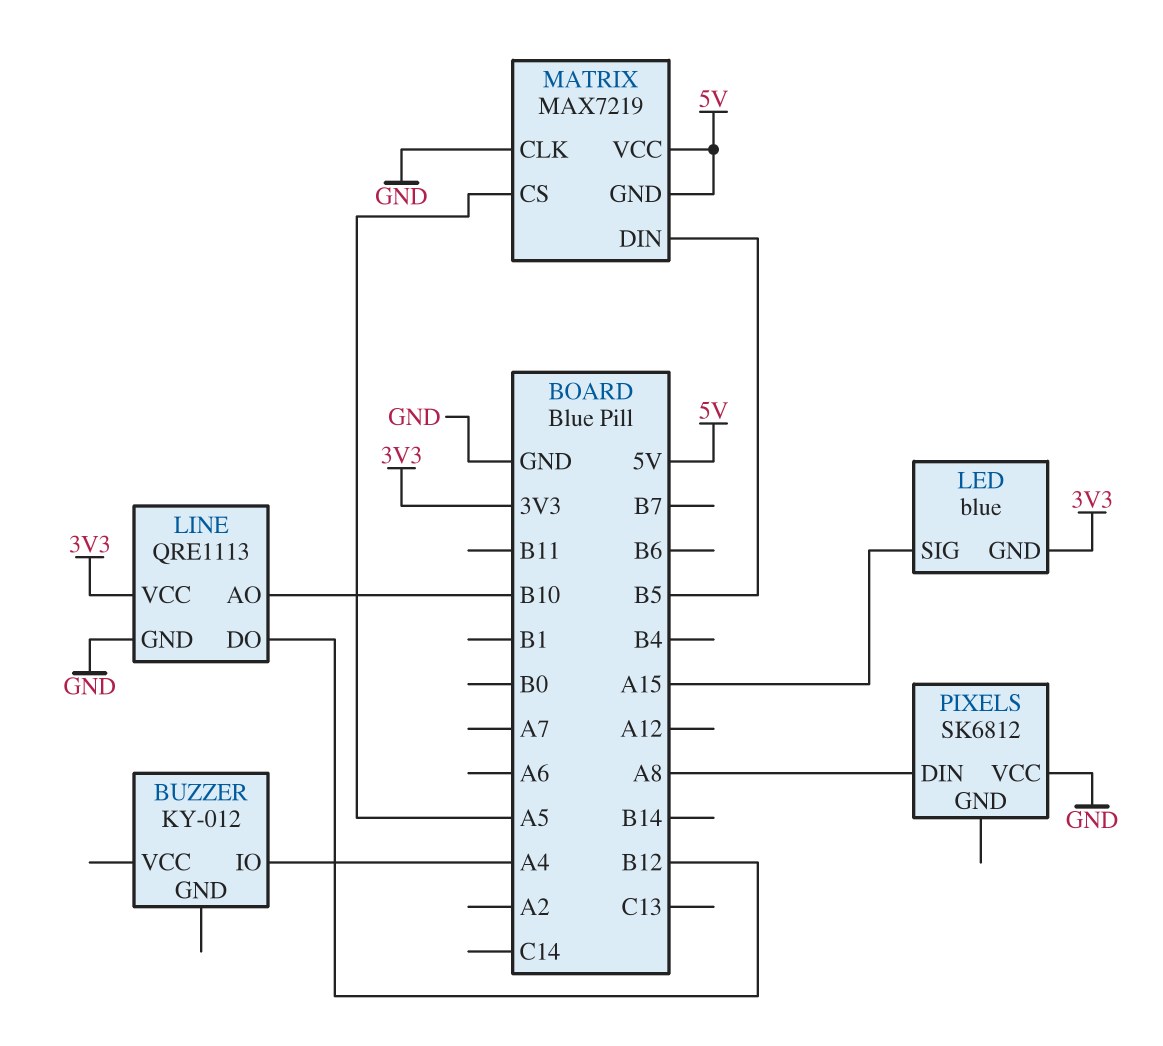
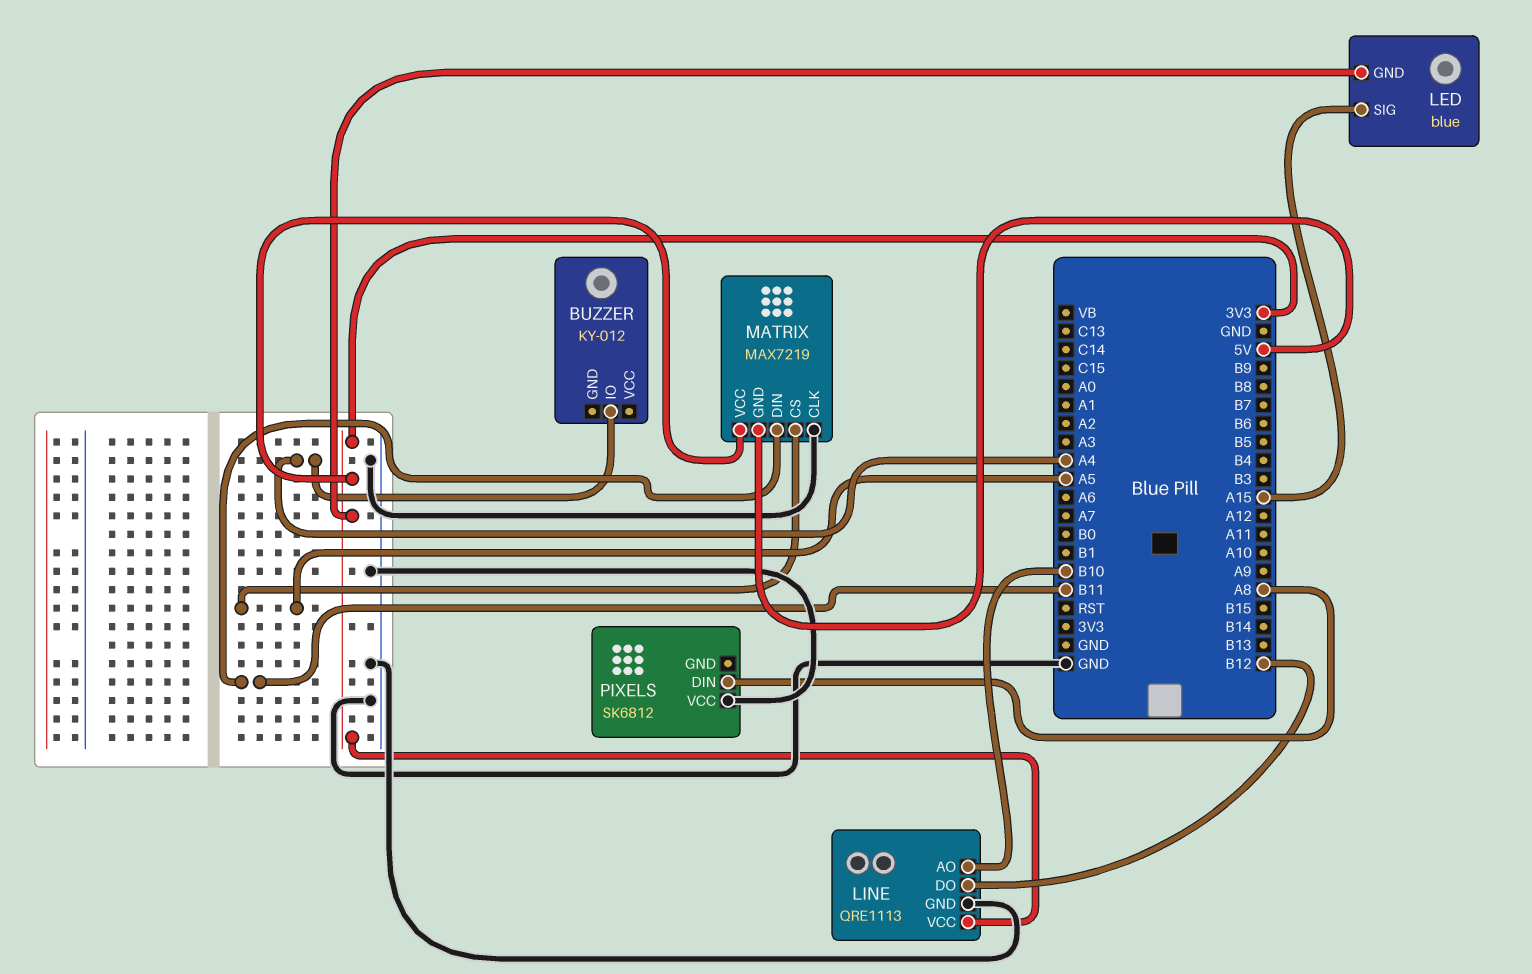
MATRIX pin DIN: B5 -> B11
MATRIX pin VCC: 5V -> 3V3

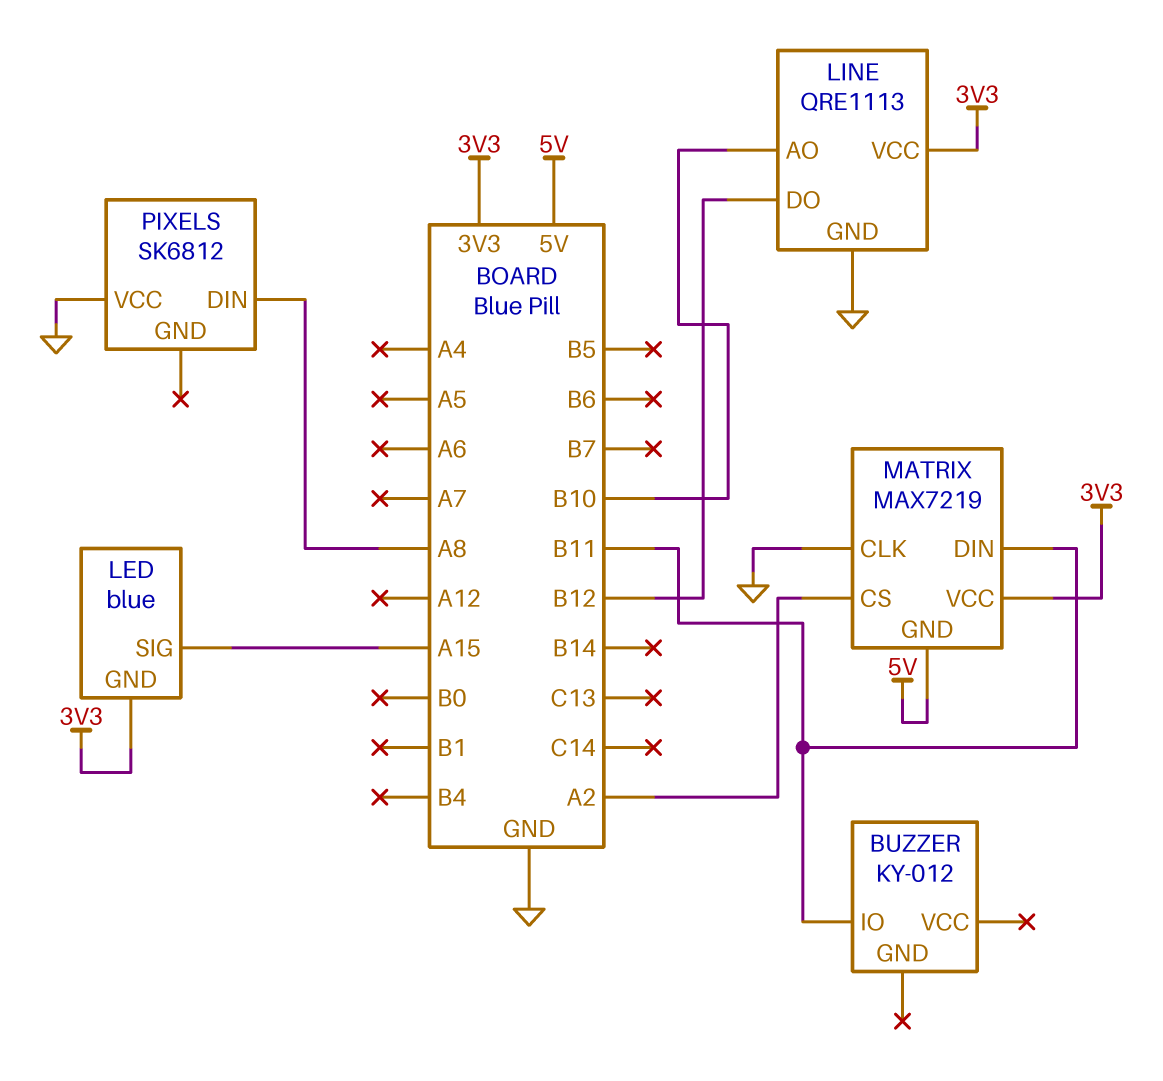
BUZZER pin IO: A4 -> B11
MATRIX pin CS: A5 -> A2

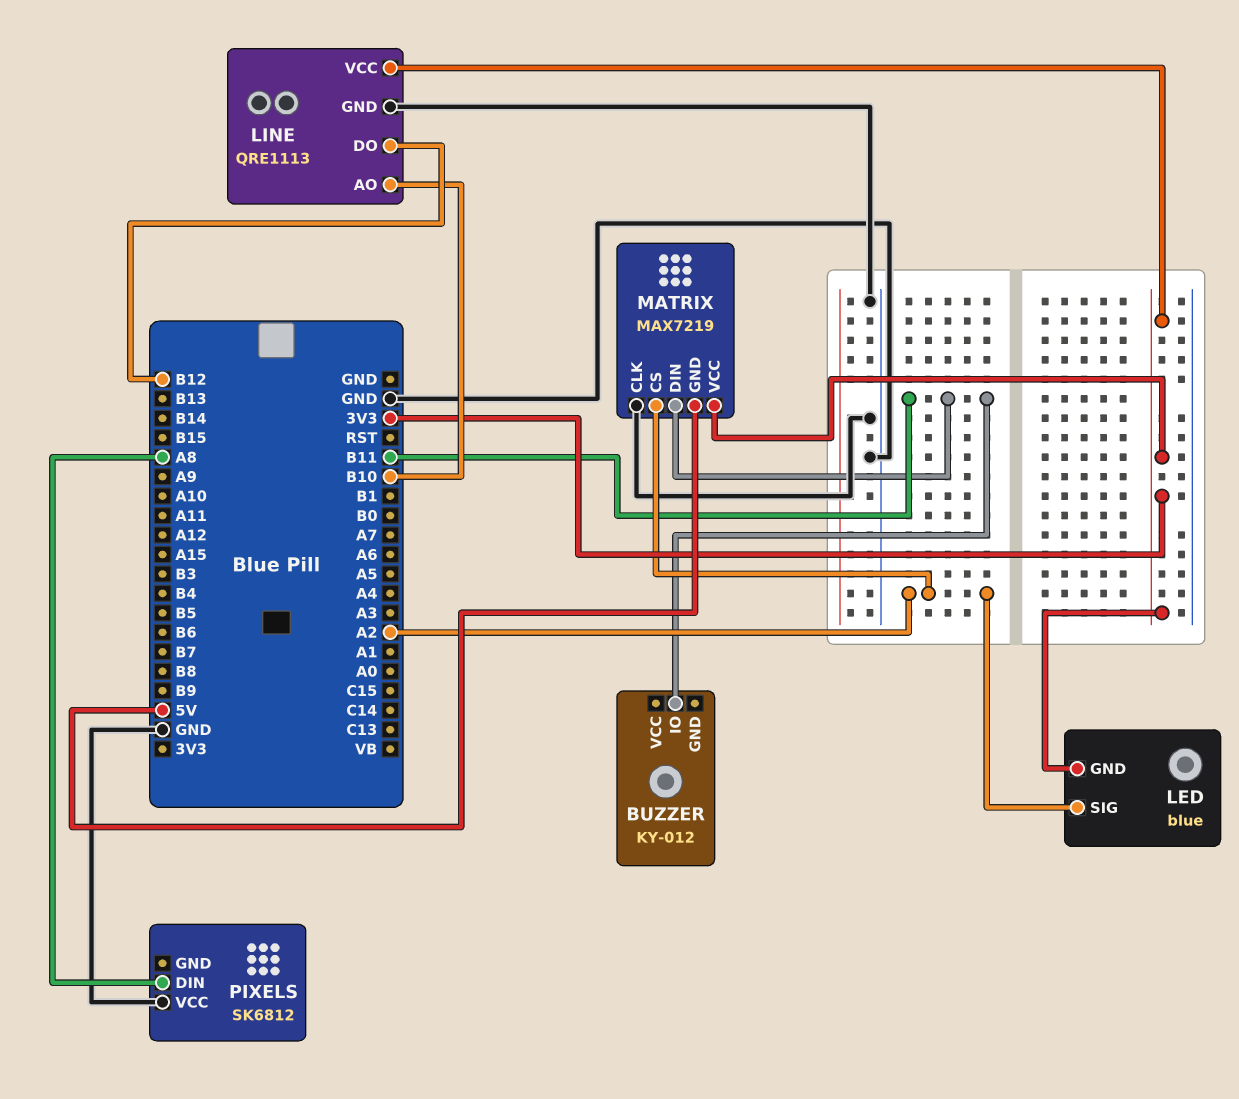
LED pin SIG: A15 -> A2

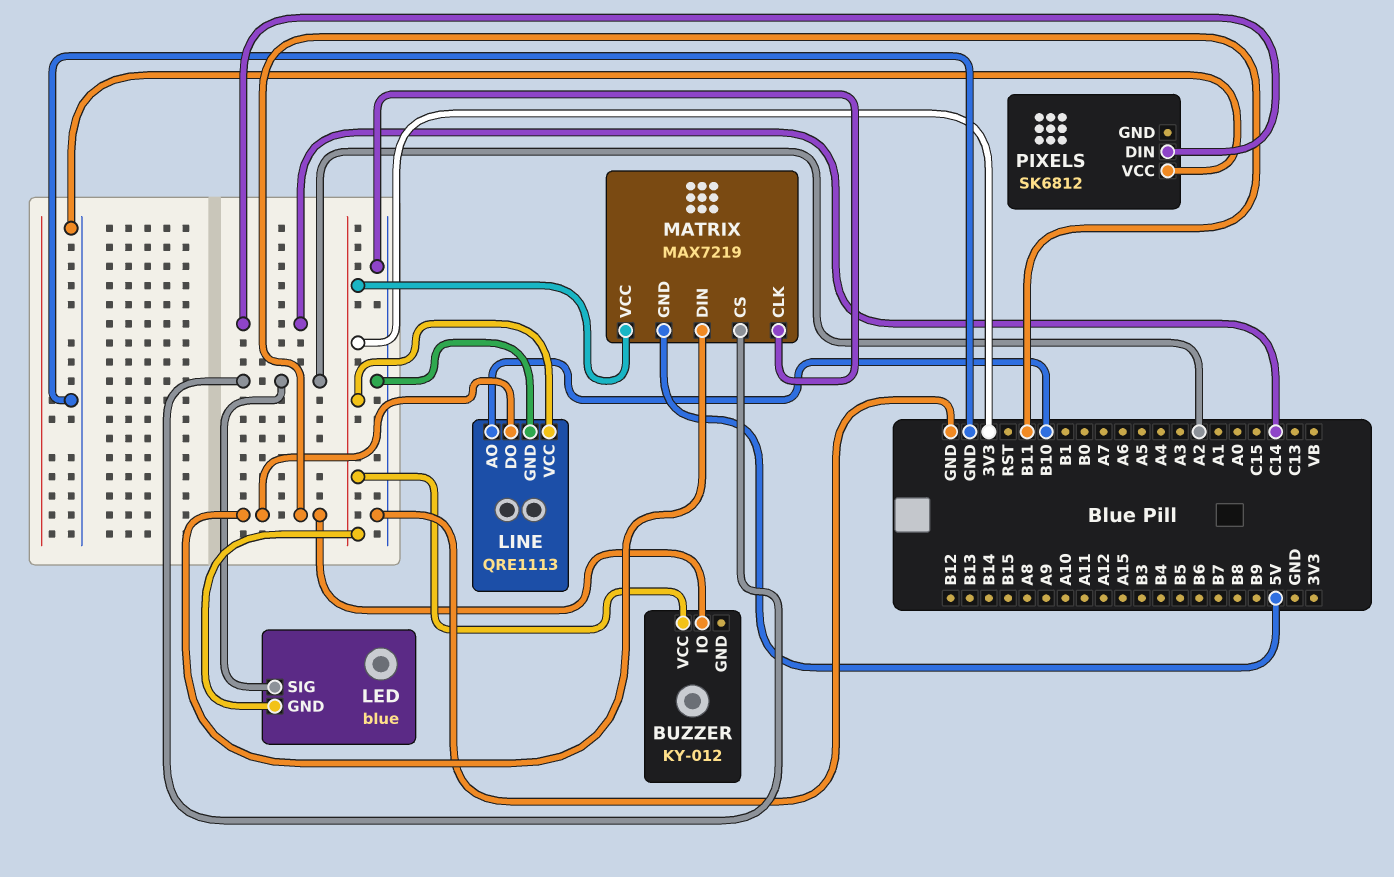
BUZZER pin VCC: none -> 3V3
LINE pin DO: B12 -> B11
PIXELS pin DIN: A8 -> C14

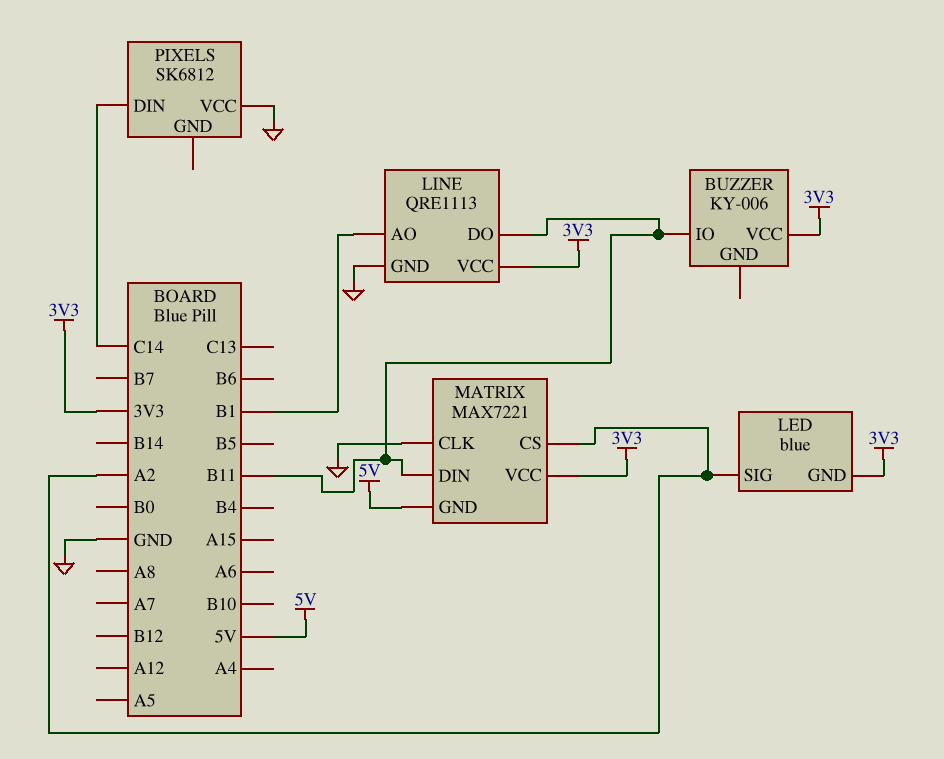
BUZZER: KY-012 -> KY-006
LINE pin AO: B10 -> B1
MATRIX: MAX7219 -> MAX7221

